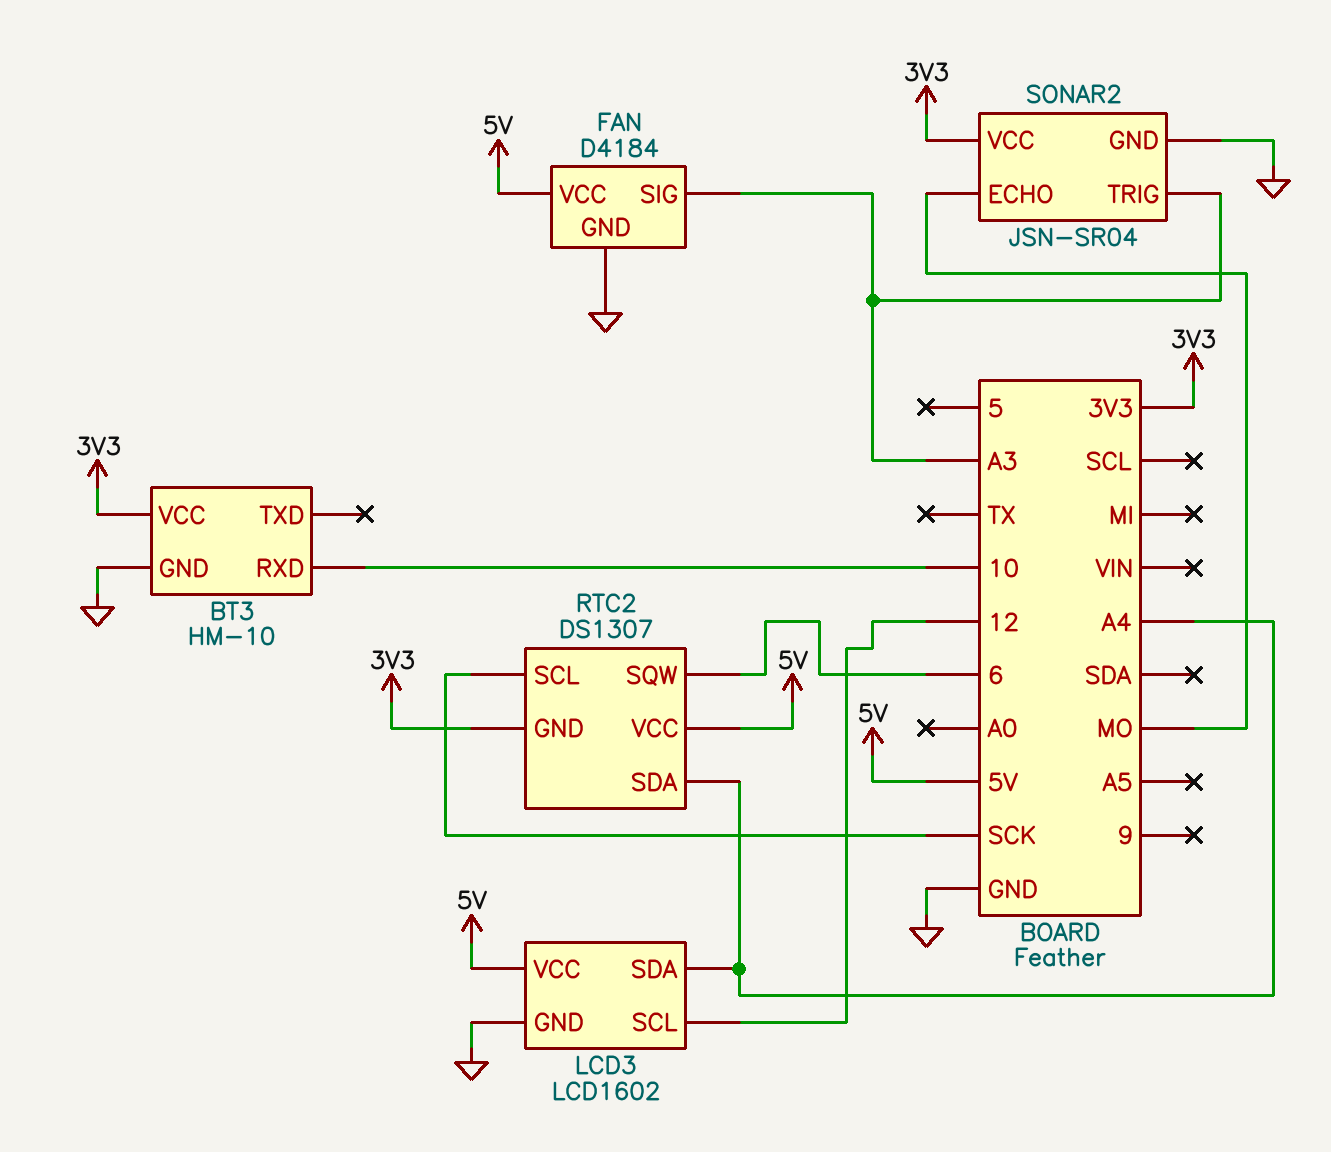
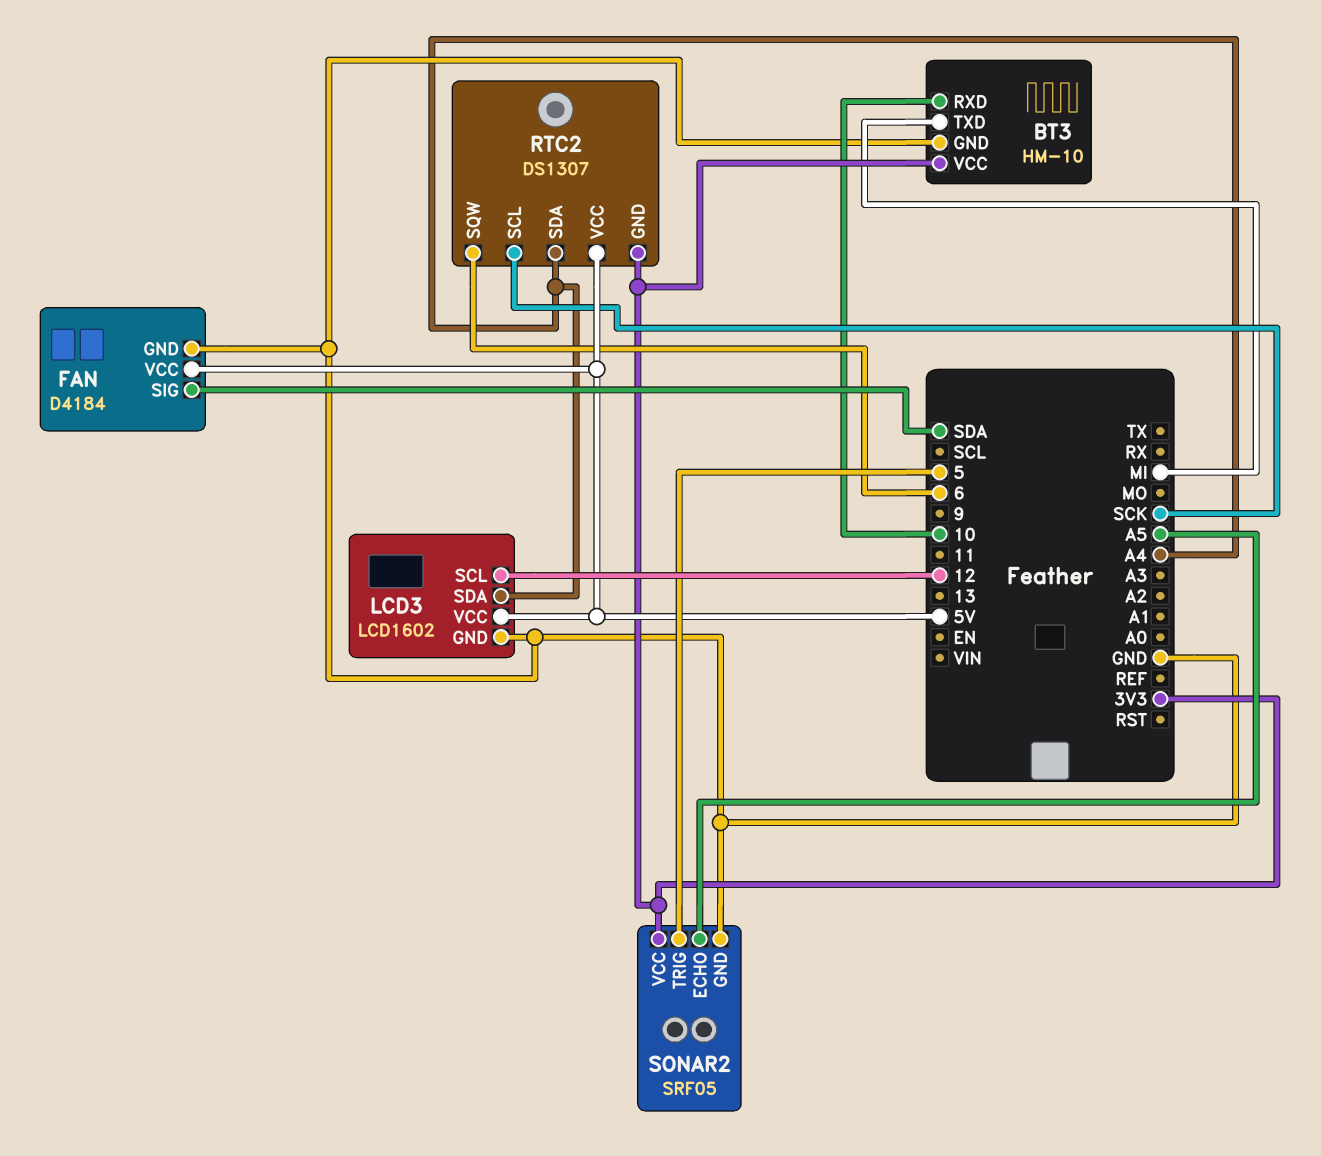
BT3 pin TXD: none -> MI
FAN pin SIG: A3 -> SDA
SONAR2: JSN-SR04 -> SRF05
SONAR2 pin ECHO: MO -> A5
SONAR2 pin TRIG: A3 -> 5

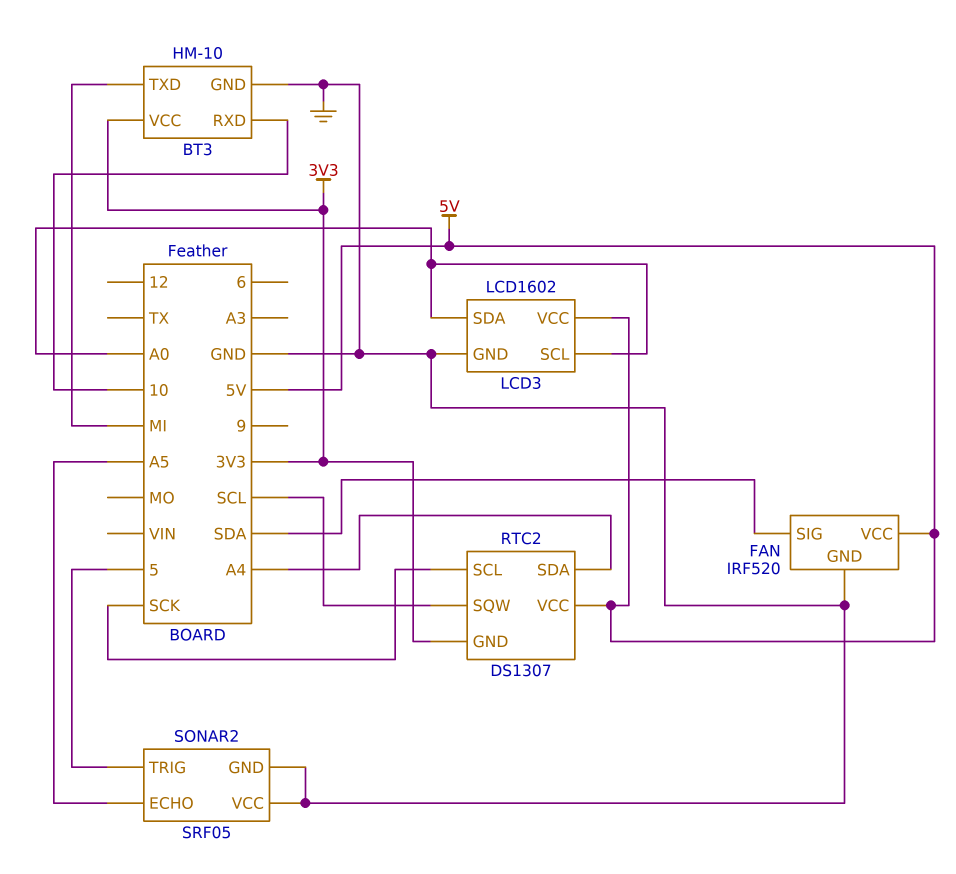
FAN: D4184 -> IRF520
LCD3 pin SCL: 12 -> A0
LCD3 pin SDA: A4 -> A0
RTC2 pin SQW: 6 -> SCL
SONAR2 pin VCC: 3V3 -> GND

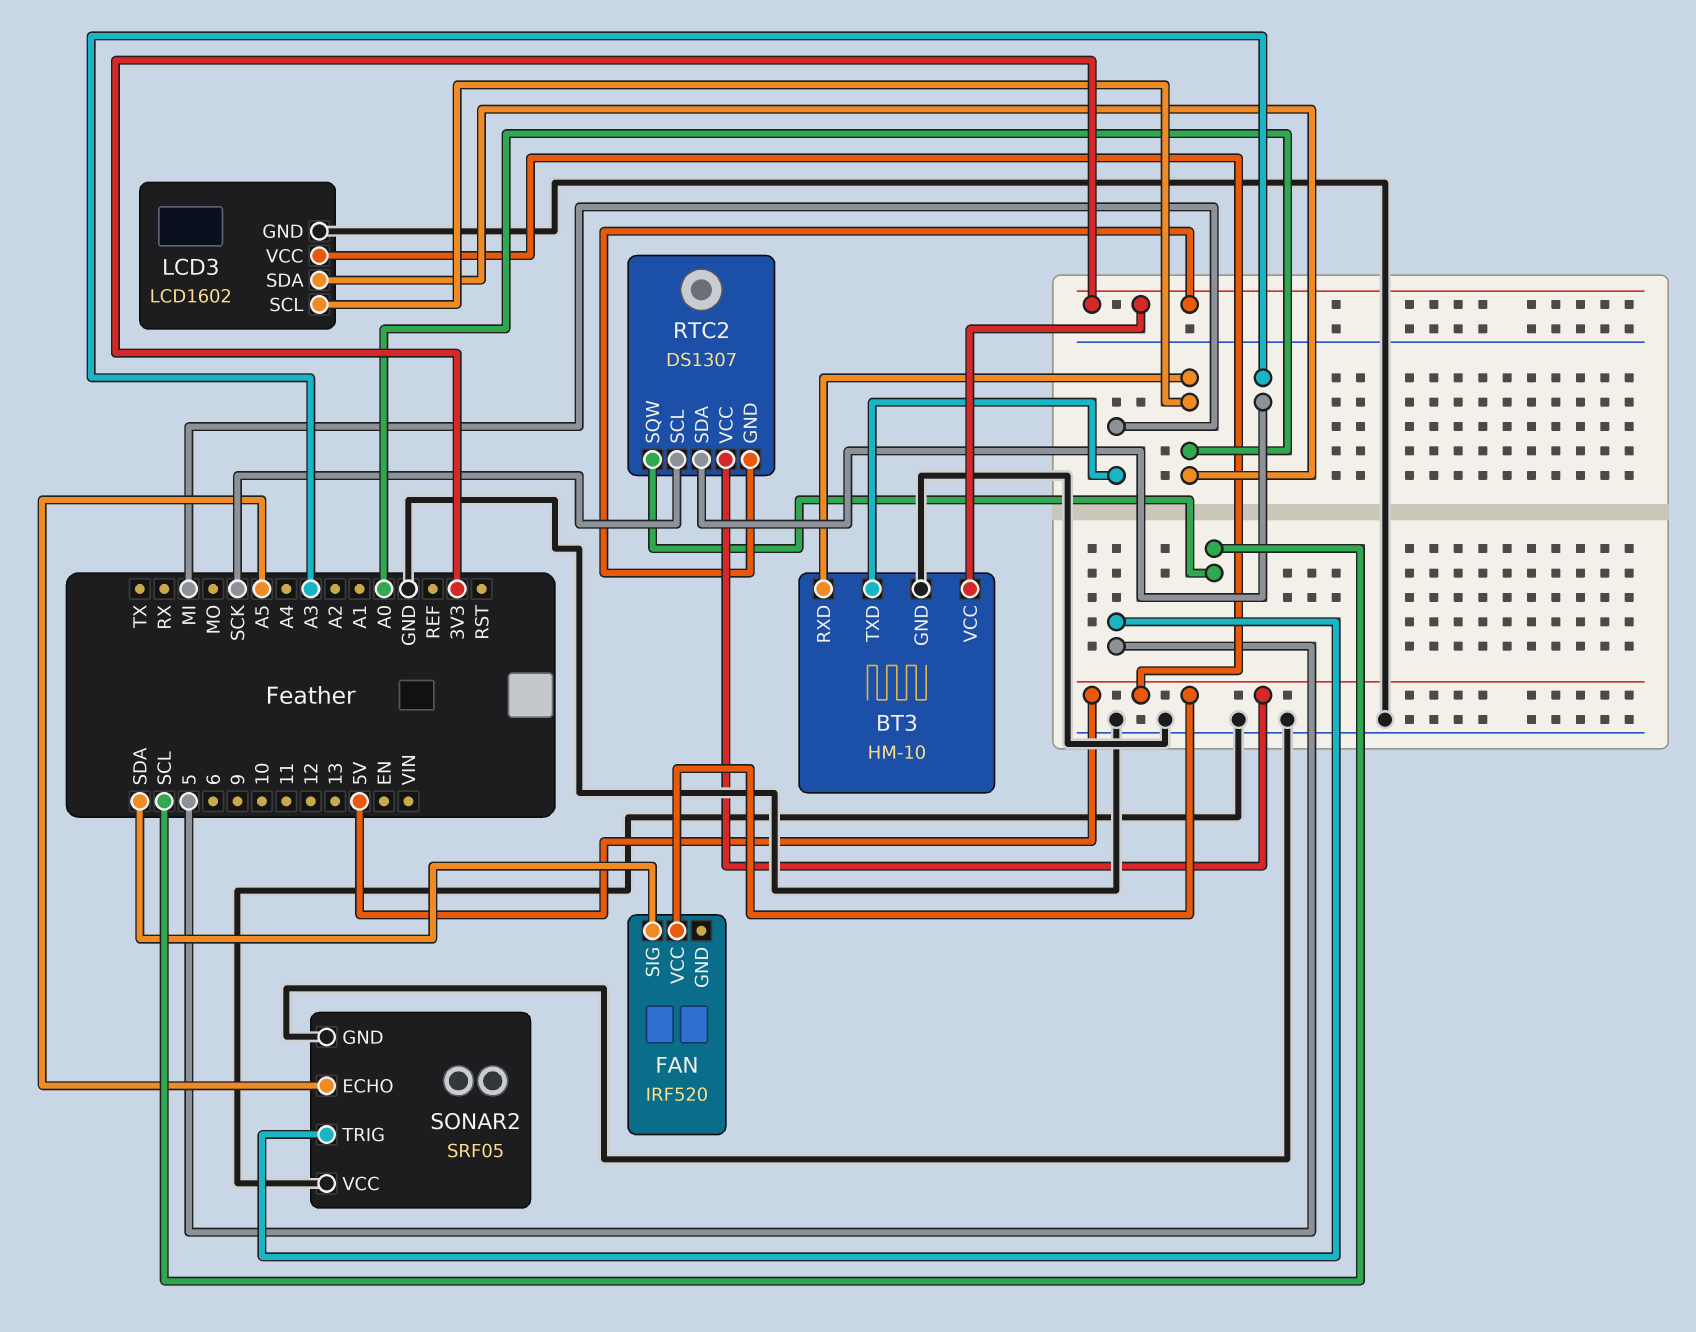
BT3 pin RXD: 10 -> A0
FAN pin GND: GND -> none
RTC2 pin SDA: A4 -> A3

